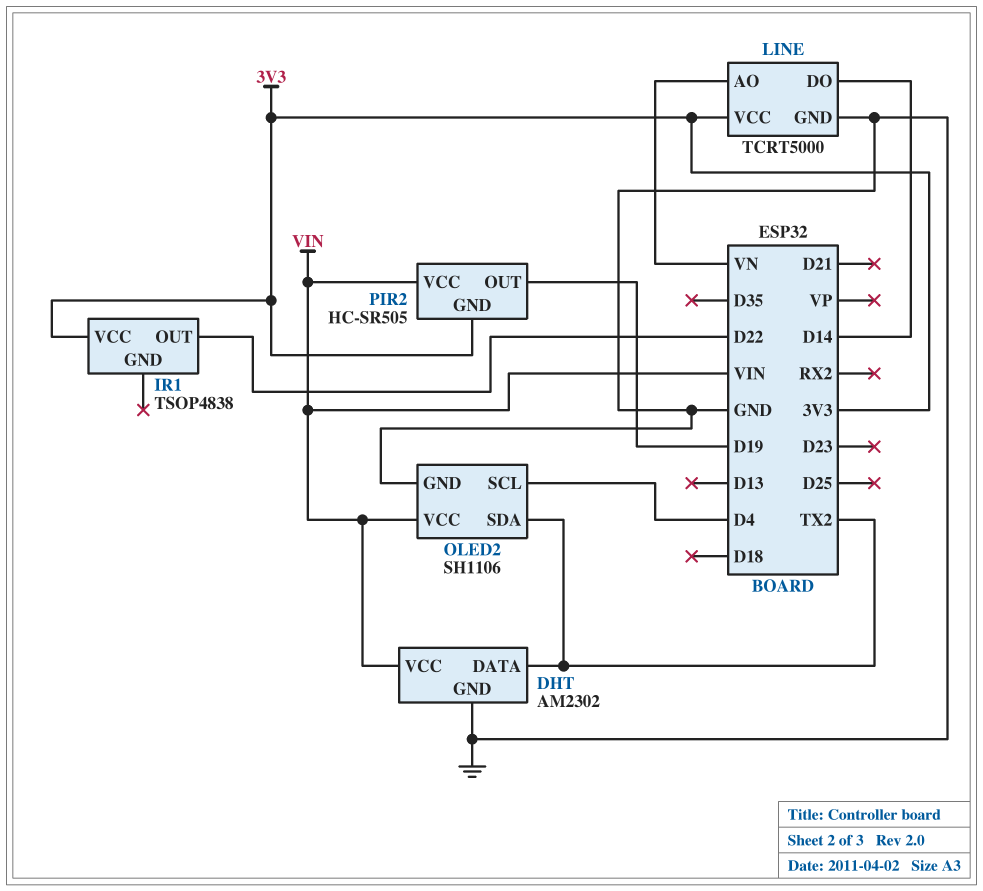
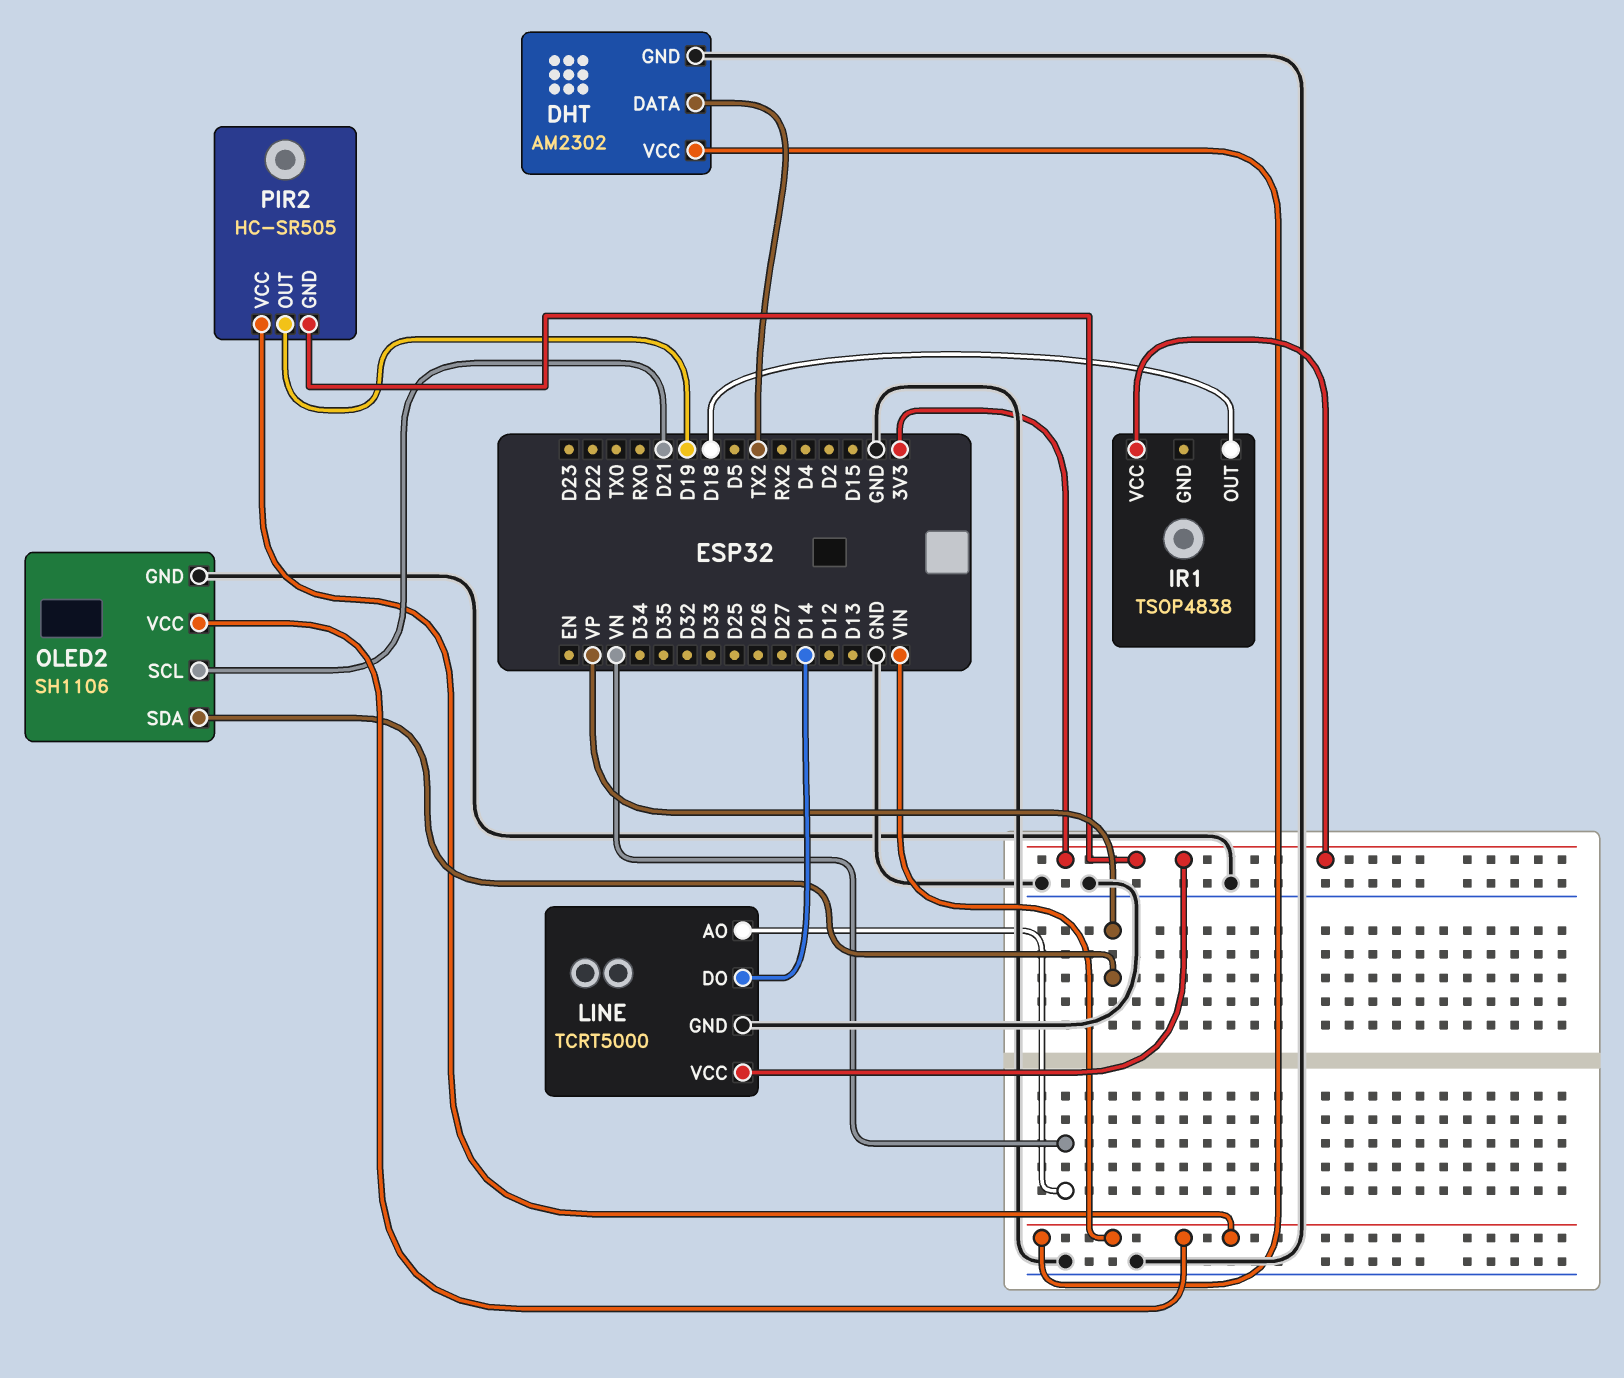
IR1 pin OUT: D22 -> D18
OLED2 pin SCL: D4 -> D21
OLED2 pin SDA: TX2 -> VP

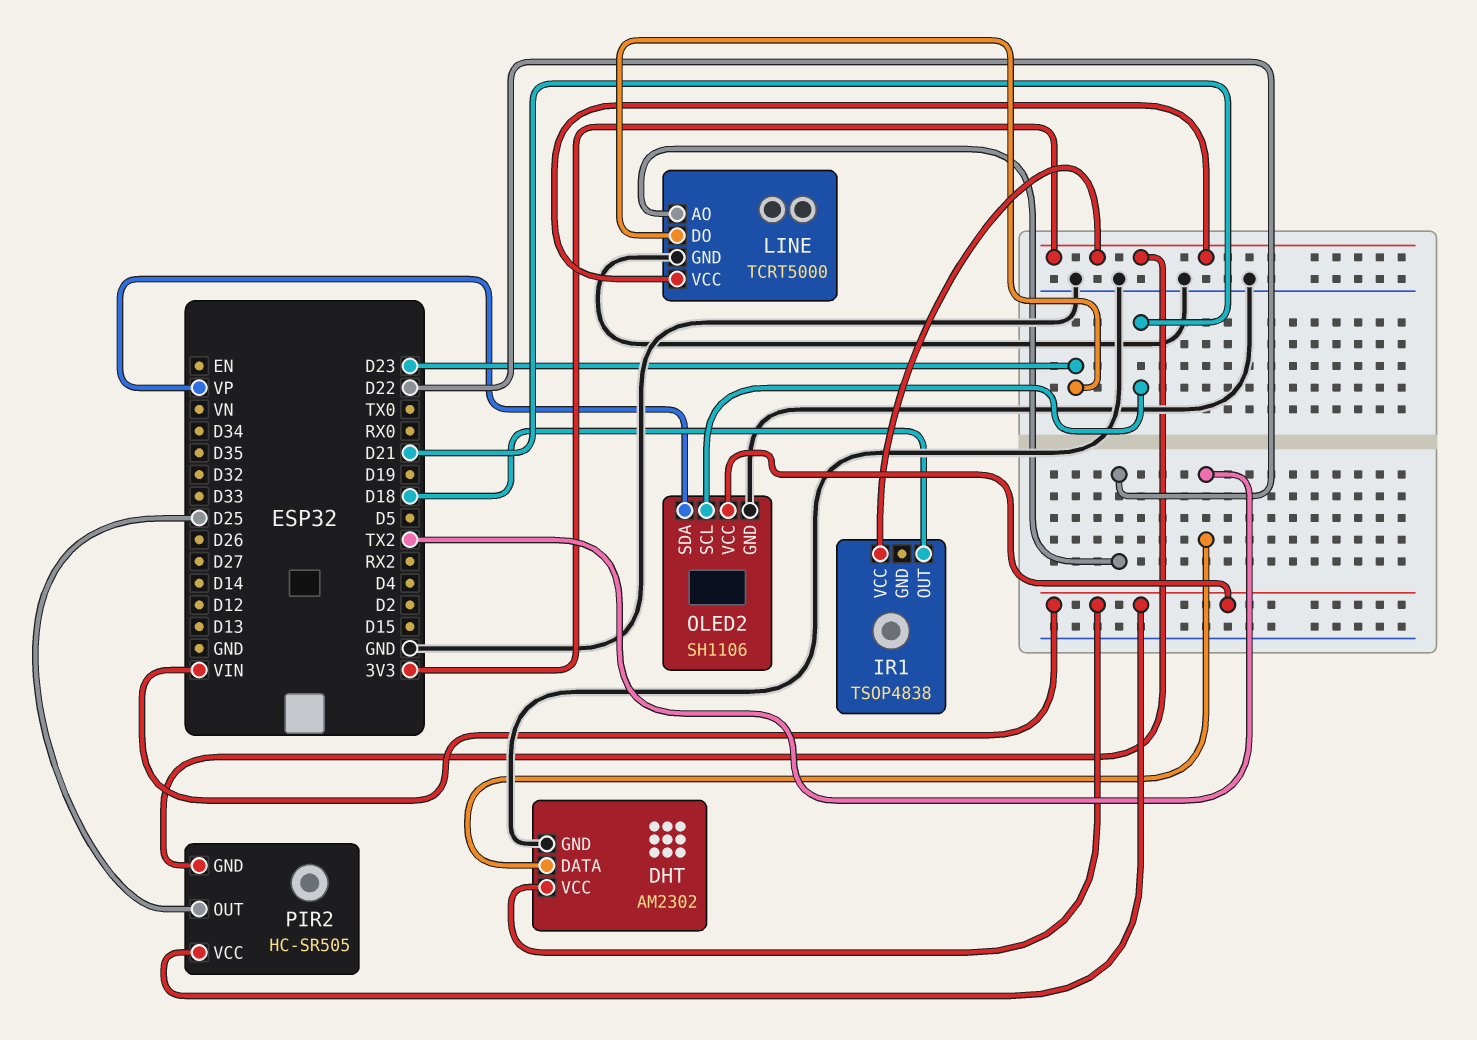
LINE pin AO: VN -> D22
LINE pin DO: D14 -> D23
PIR2 pin OUT: D19 -> D25

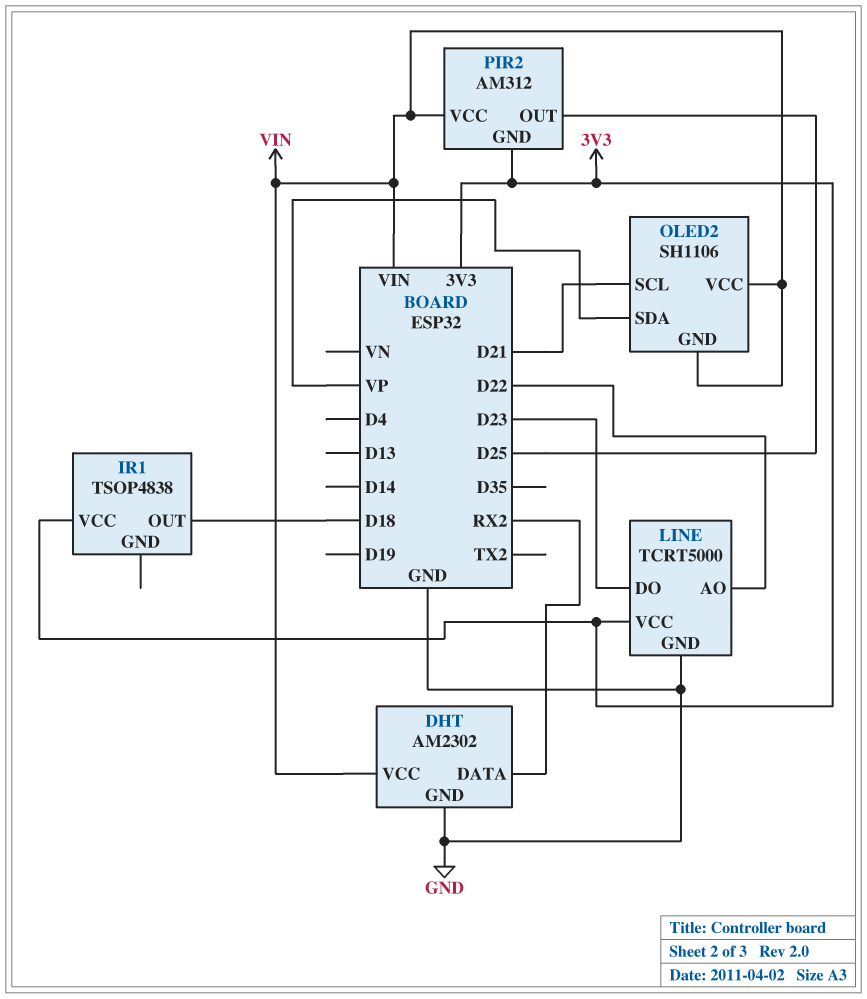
DHT pin DATA: TX2 -> RX2
OLED2 pin GND: GND -> VIN
PIR2: HC-SR505 -> AM312

